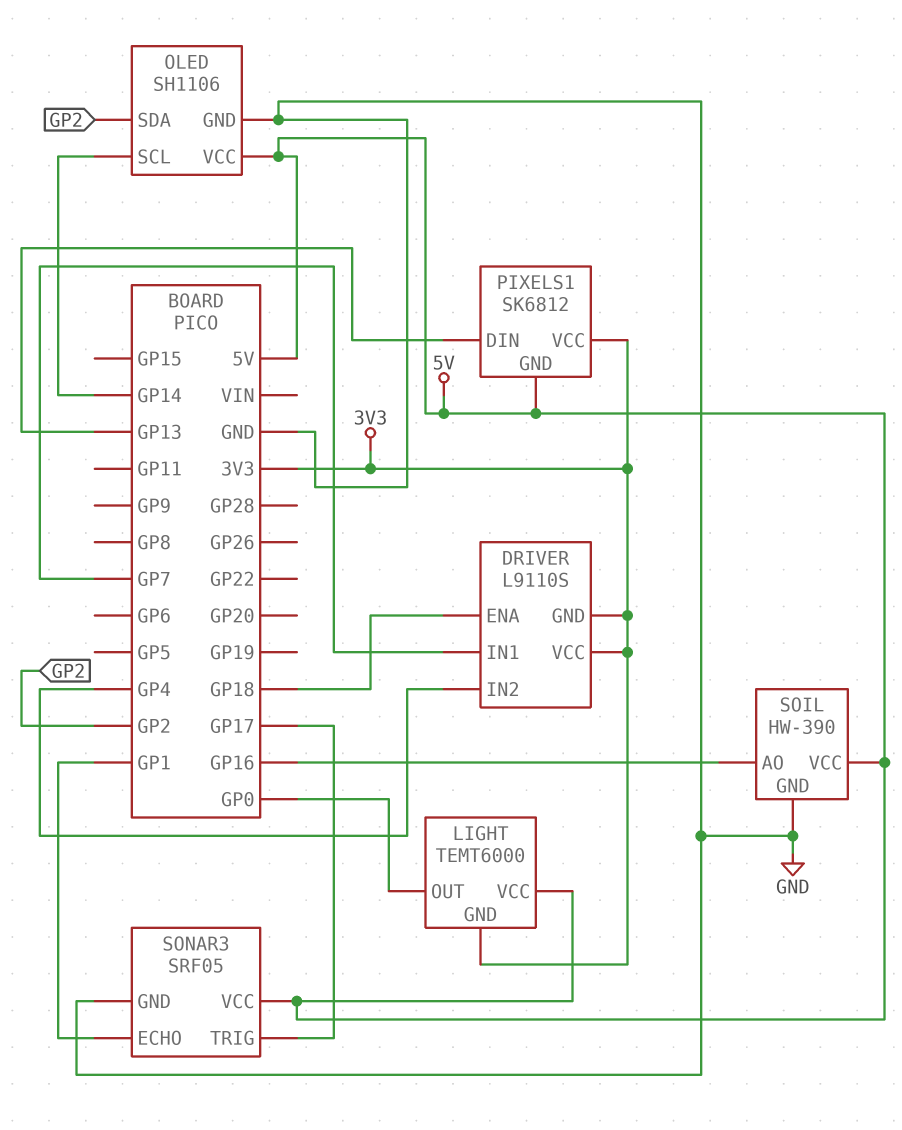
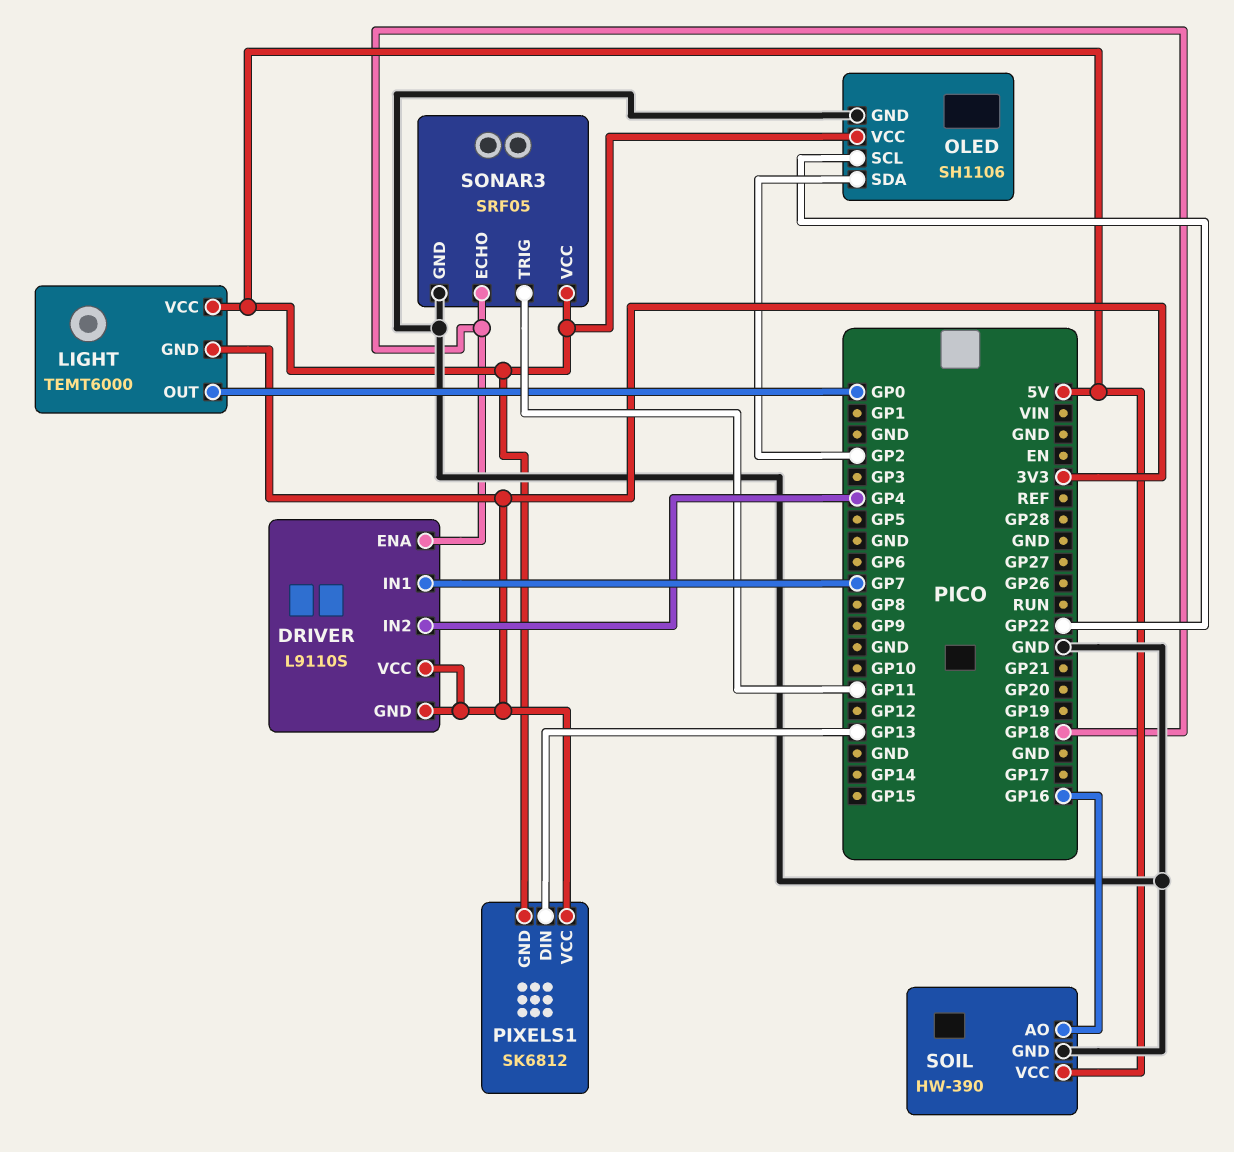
OLED pin SCL: GP14 -> GP22
SONAR3 pin ECHO: GP1 -> GP18
SONAR3 pin TRIG: GP17 -> GP11

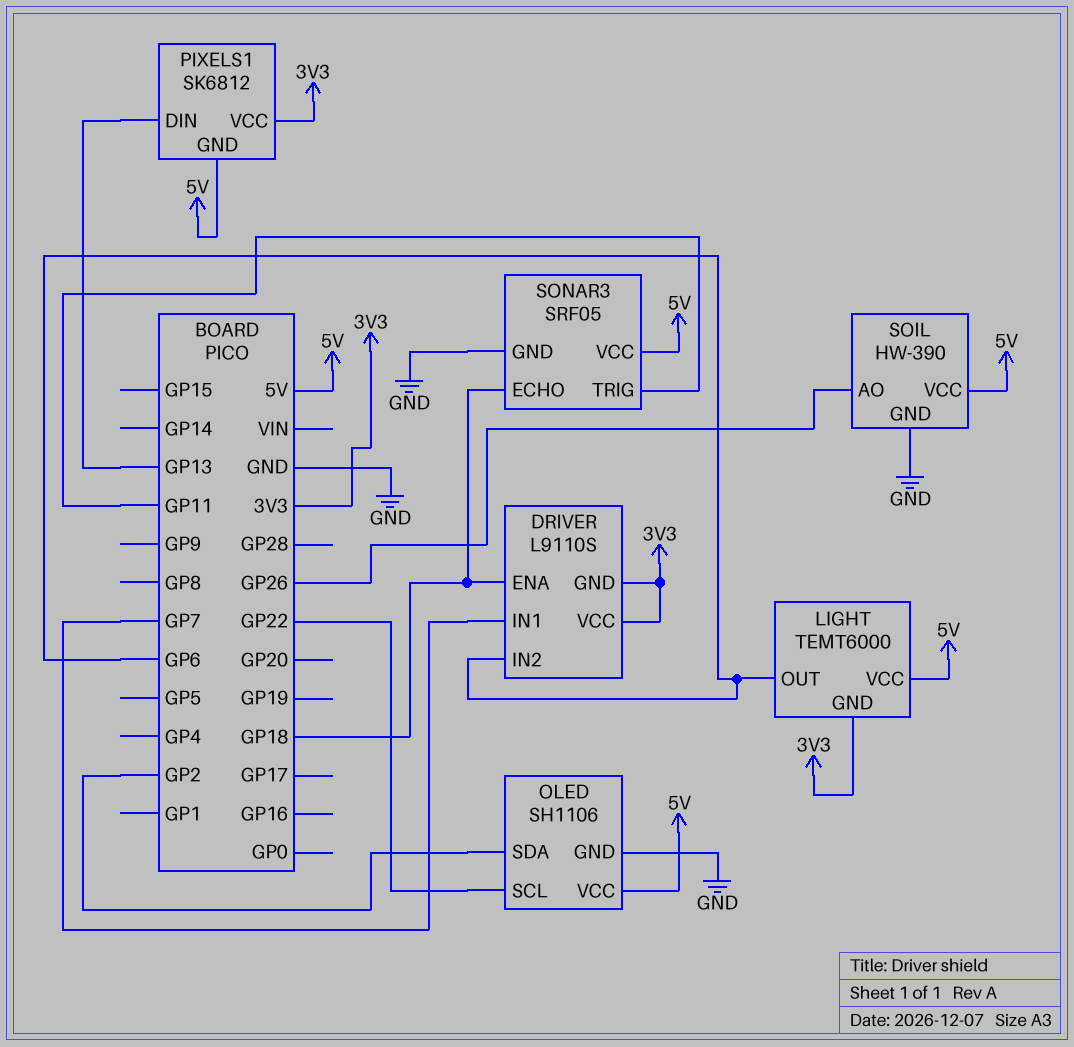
DRIVER pin IN2: GP4 -> GP6
LIGHT pin OUT: GP0 -> GP6
SOIL pin AO: GP16 -> GP26

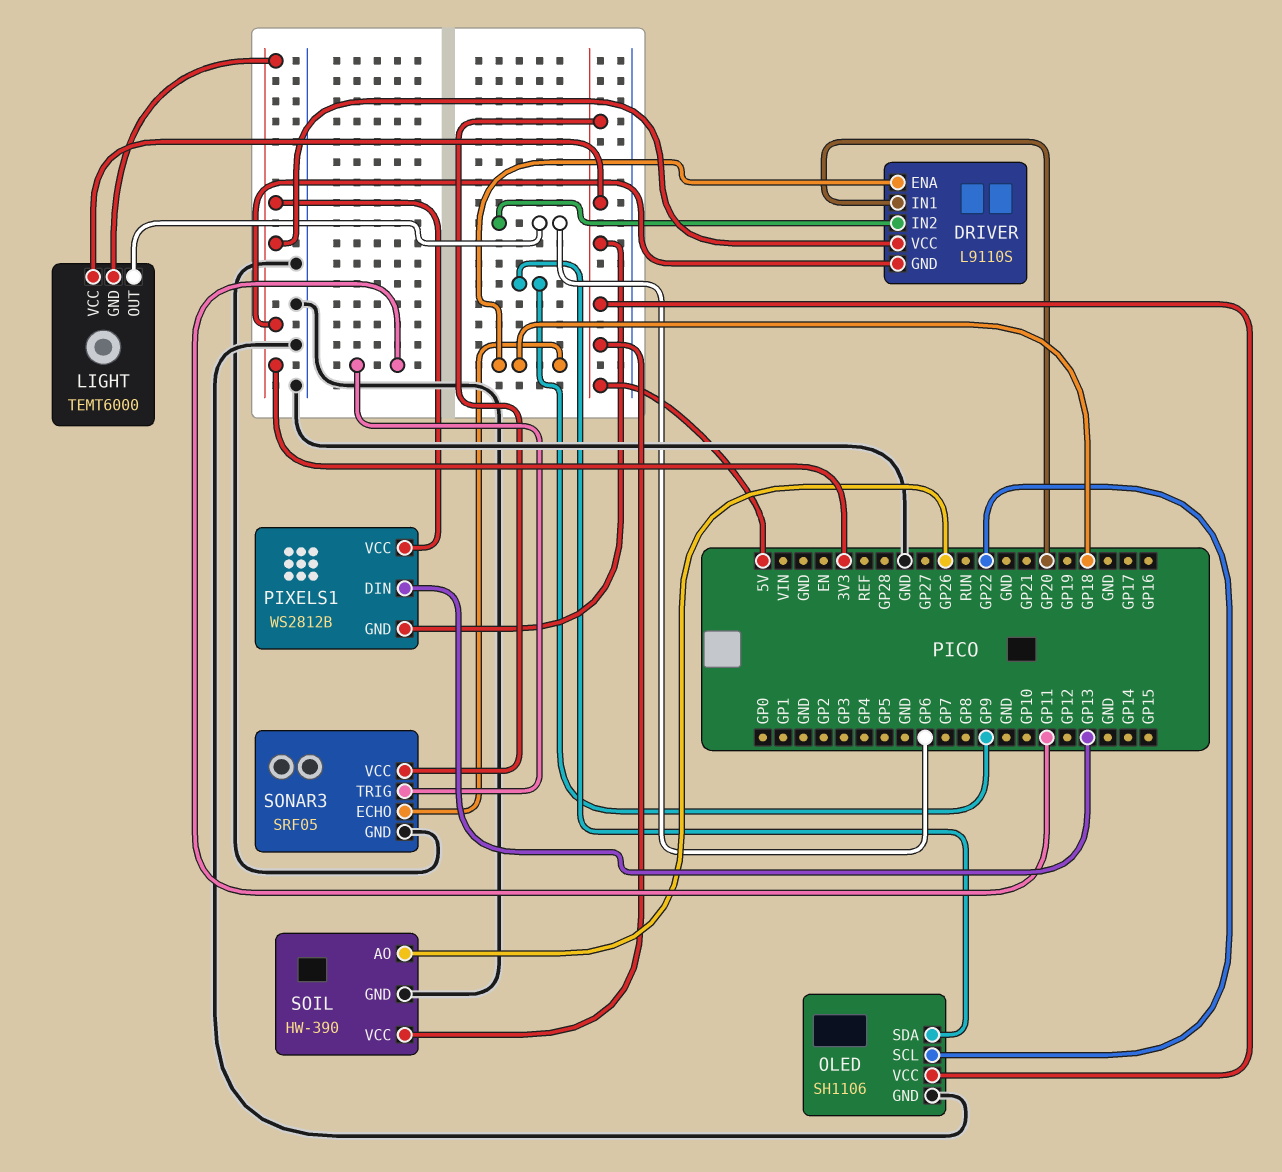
DRIVER pin IN1: GP7 -> GP20
OLED pin SDA: GP2 -> GP9
PIXELS1: SK6812 -> WS2812B

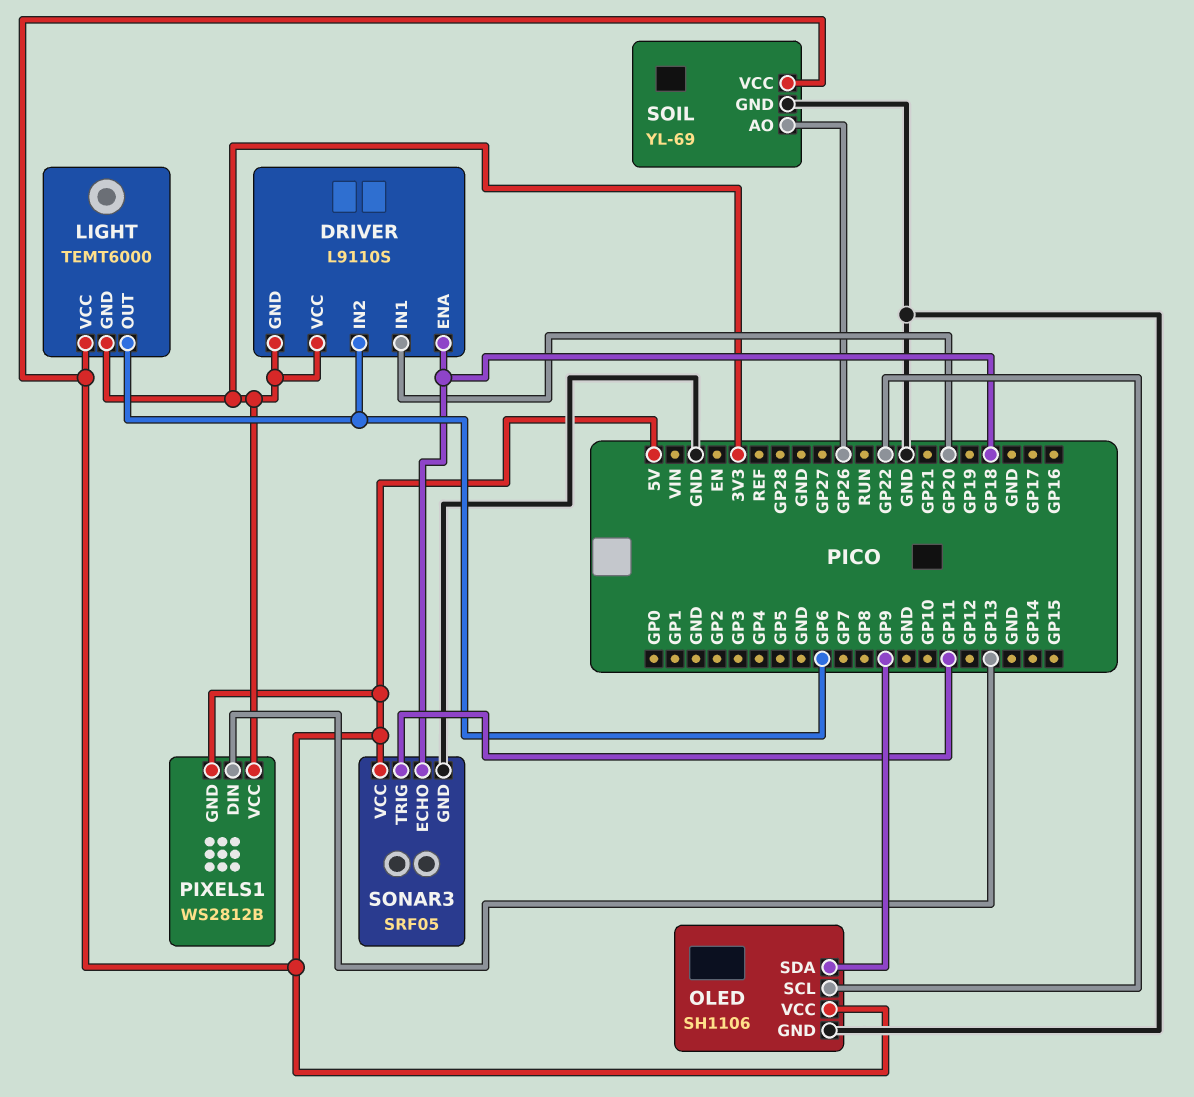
SOIL: HW-390 -> YL-69

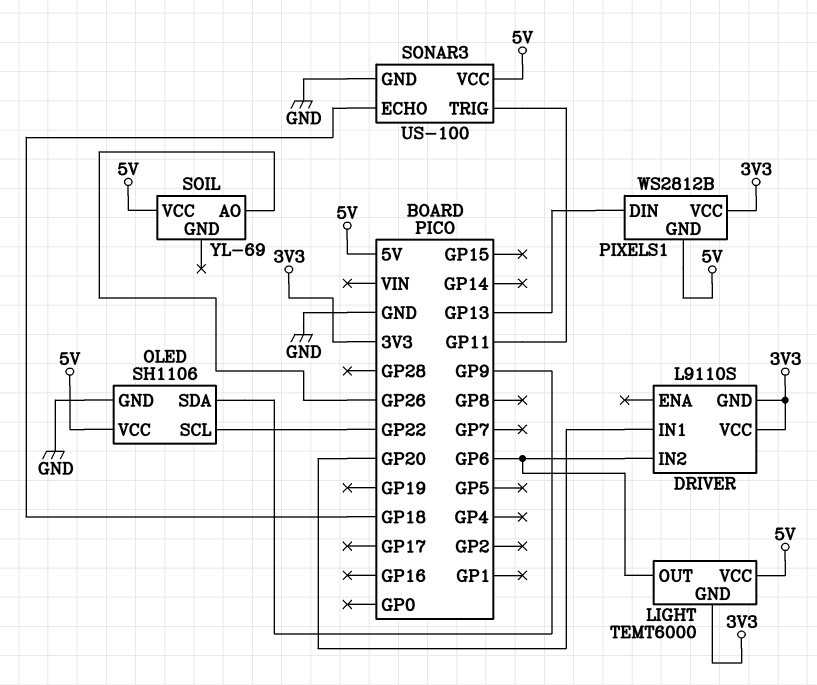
DRIVER pin ENA: GP18 -> none
SOIL pin GND: GND -> none
SONAR3: SRF05 -> US-100

